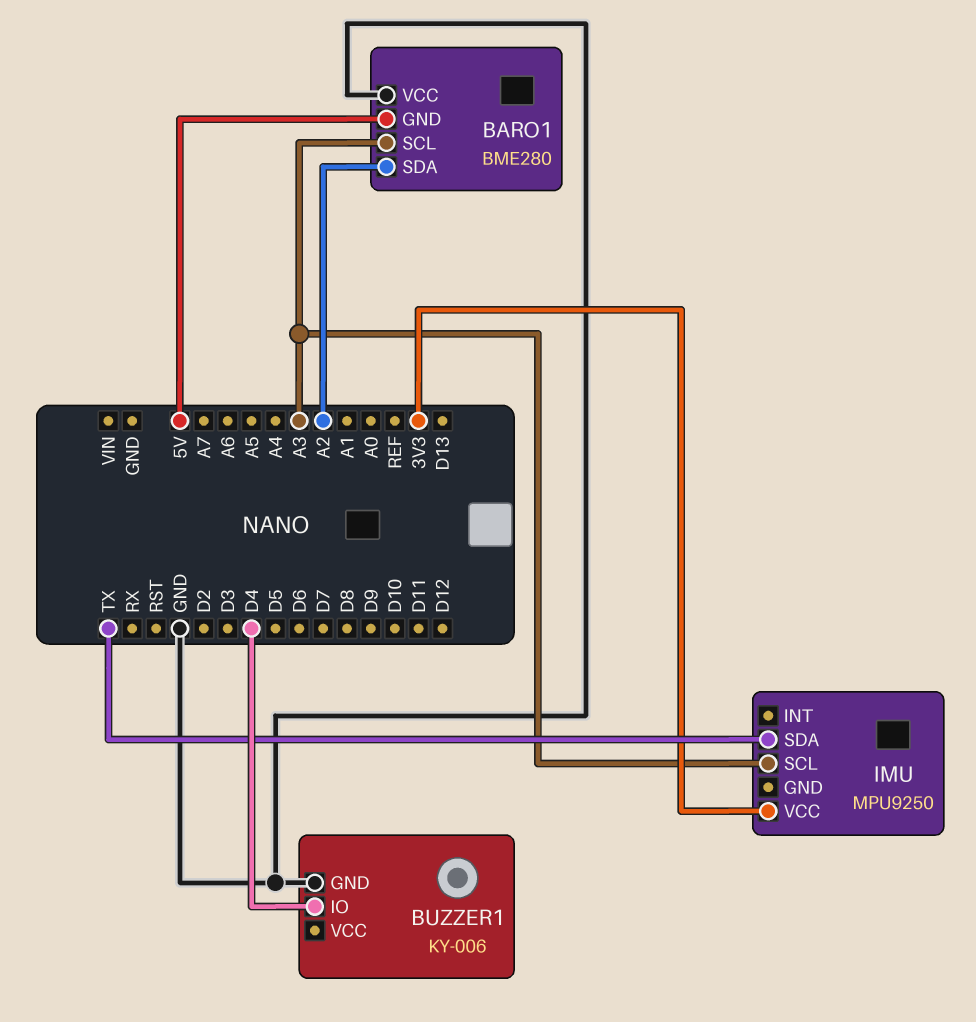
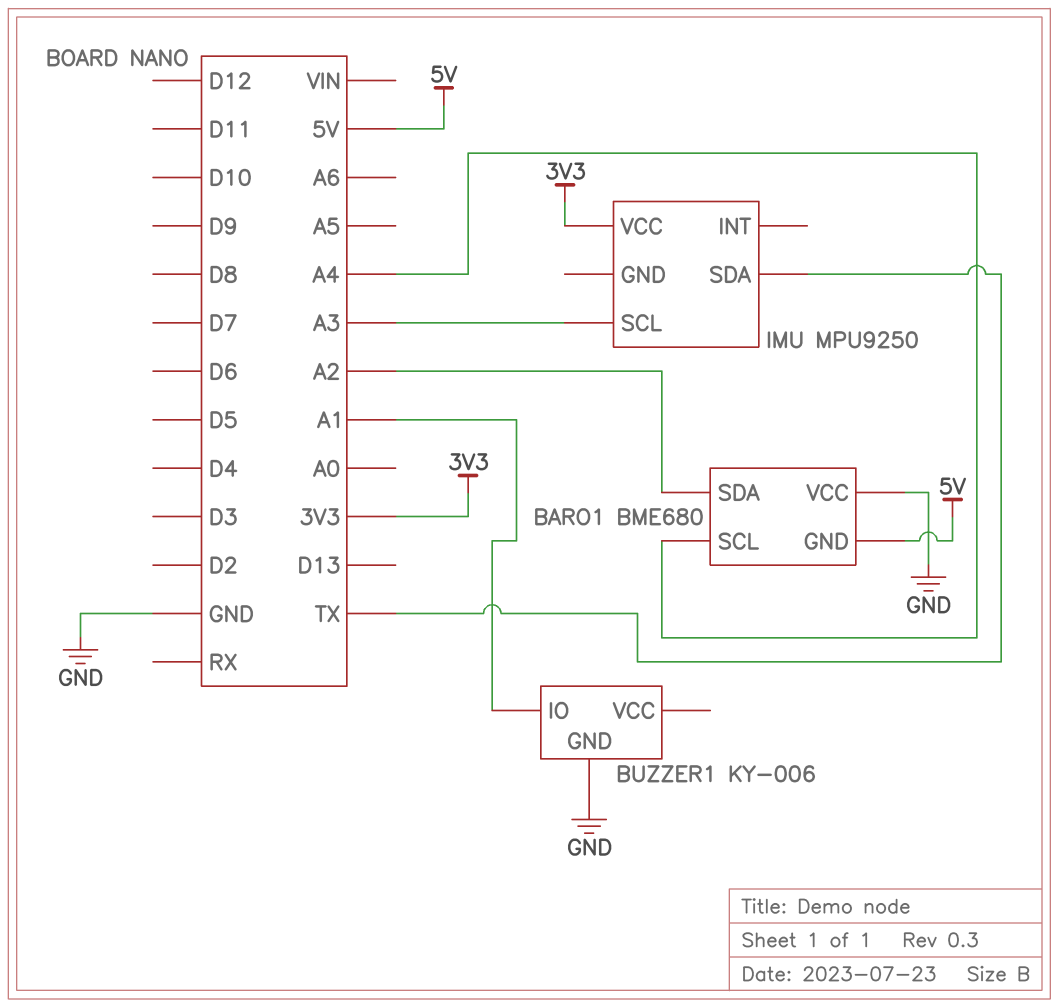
BARO1: BME280 -> BME680
BARO1 pin SCL: A3 -> A4
BUZZER1 pin IO: D4 -> A1

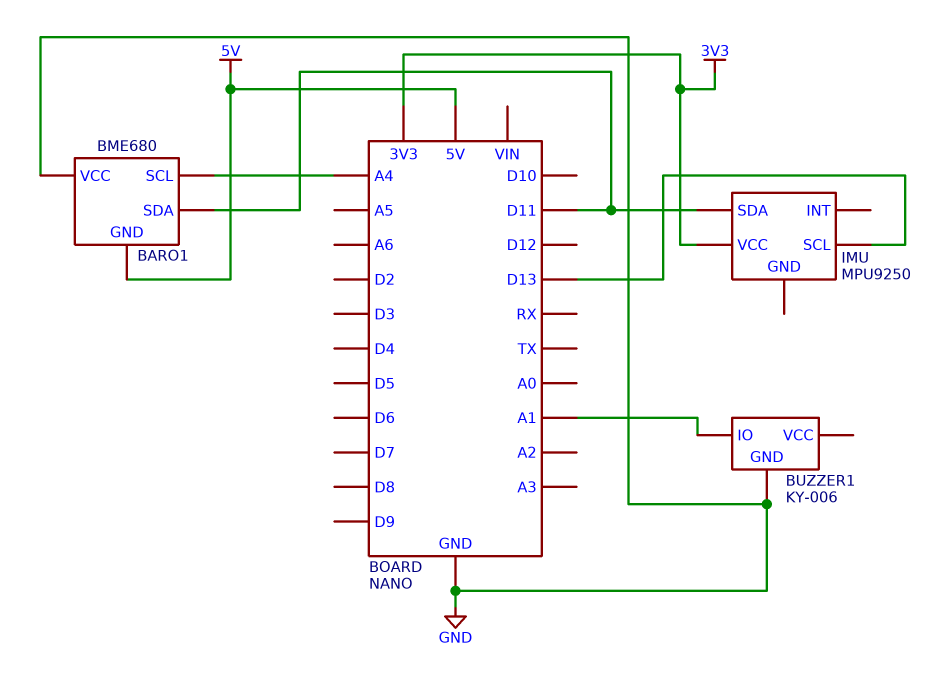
BARO1 pin SDA: A2 -> D11
IMU pin SCL: A3 -> D13
IMU pin SDA: TX -> D11

